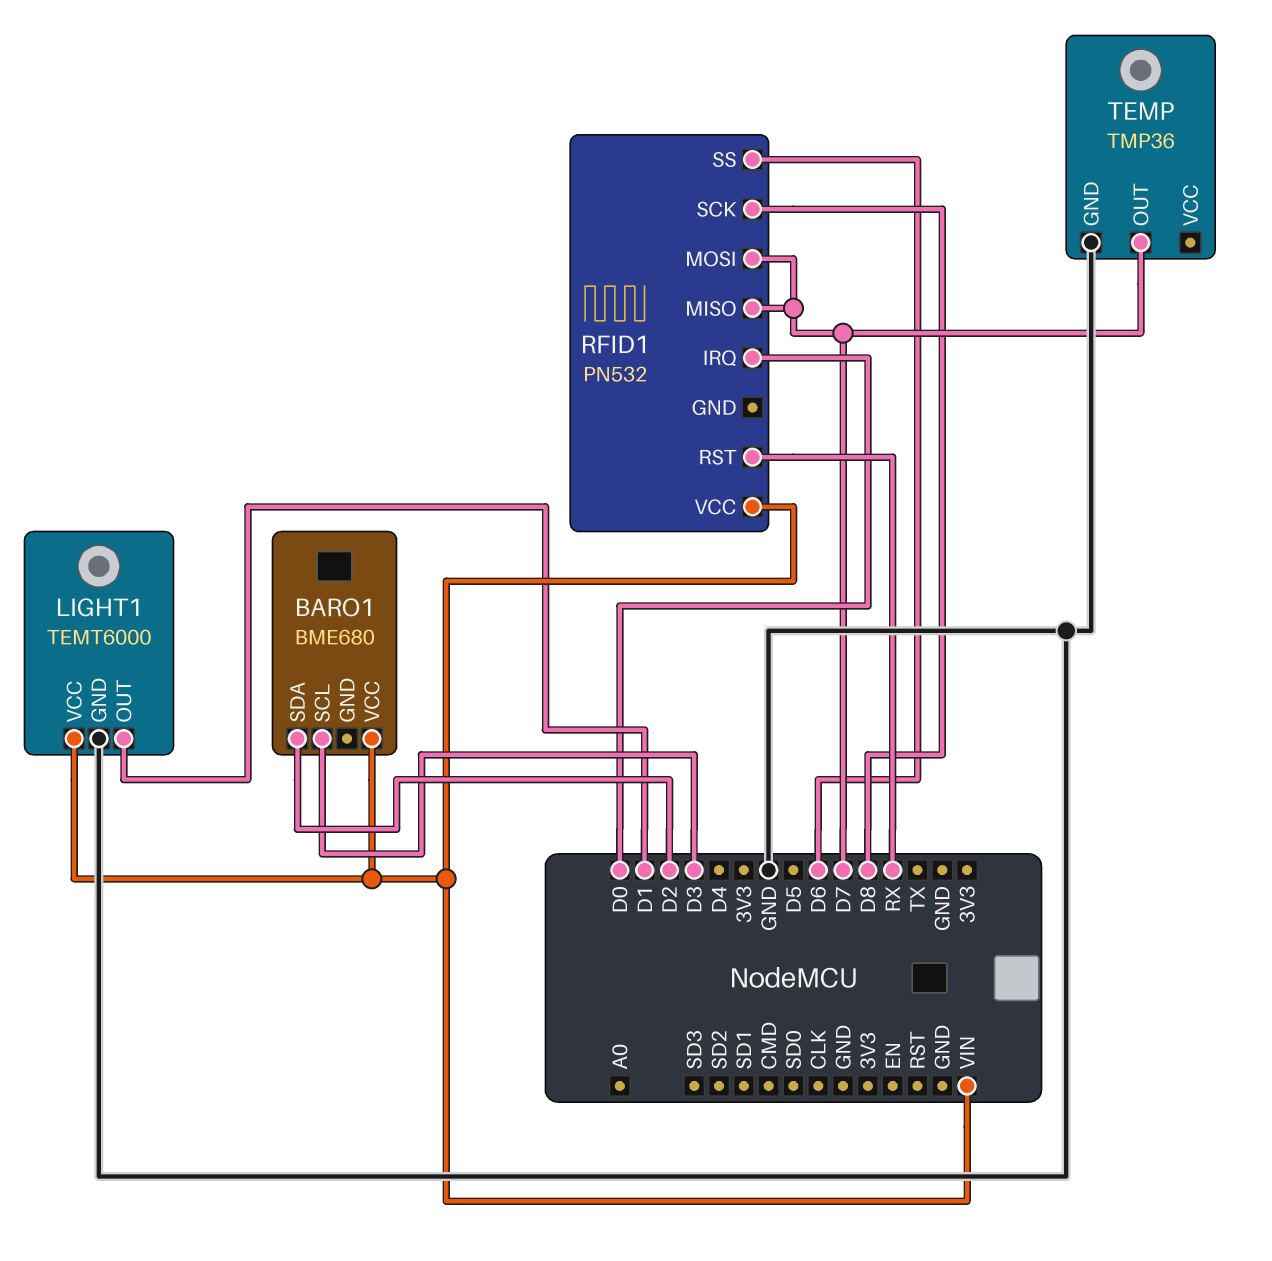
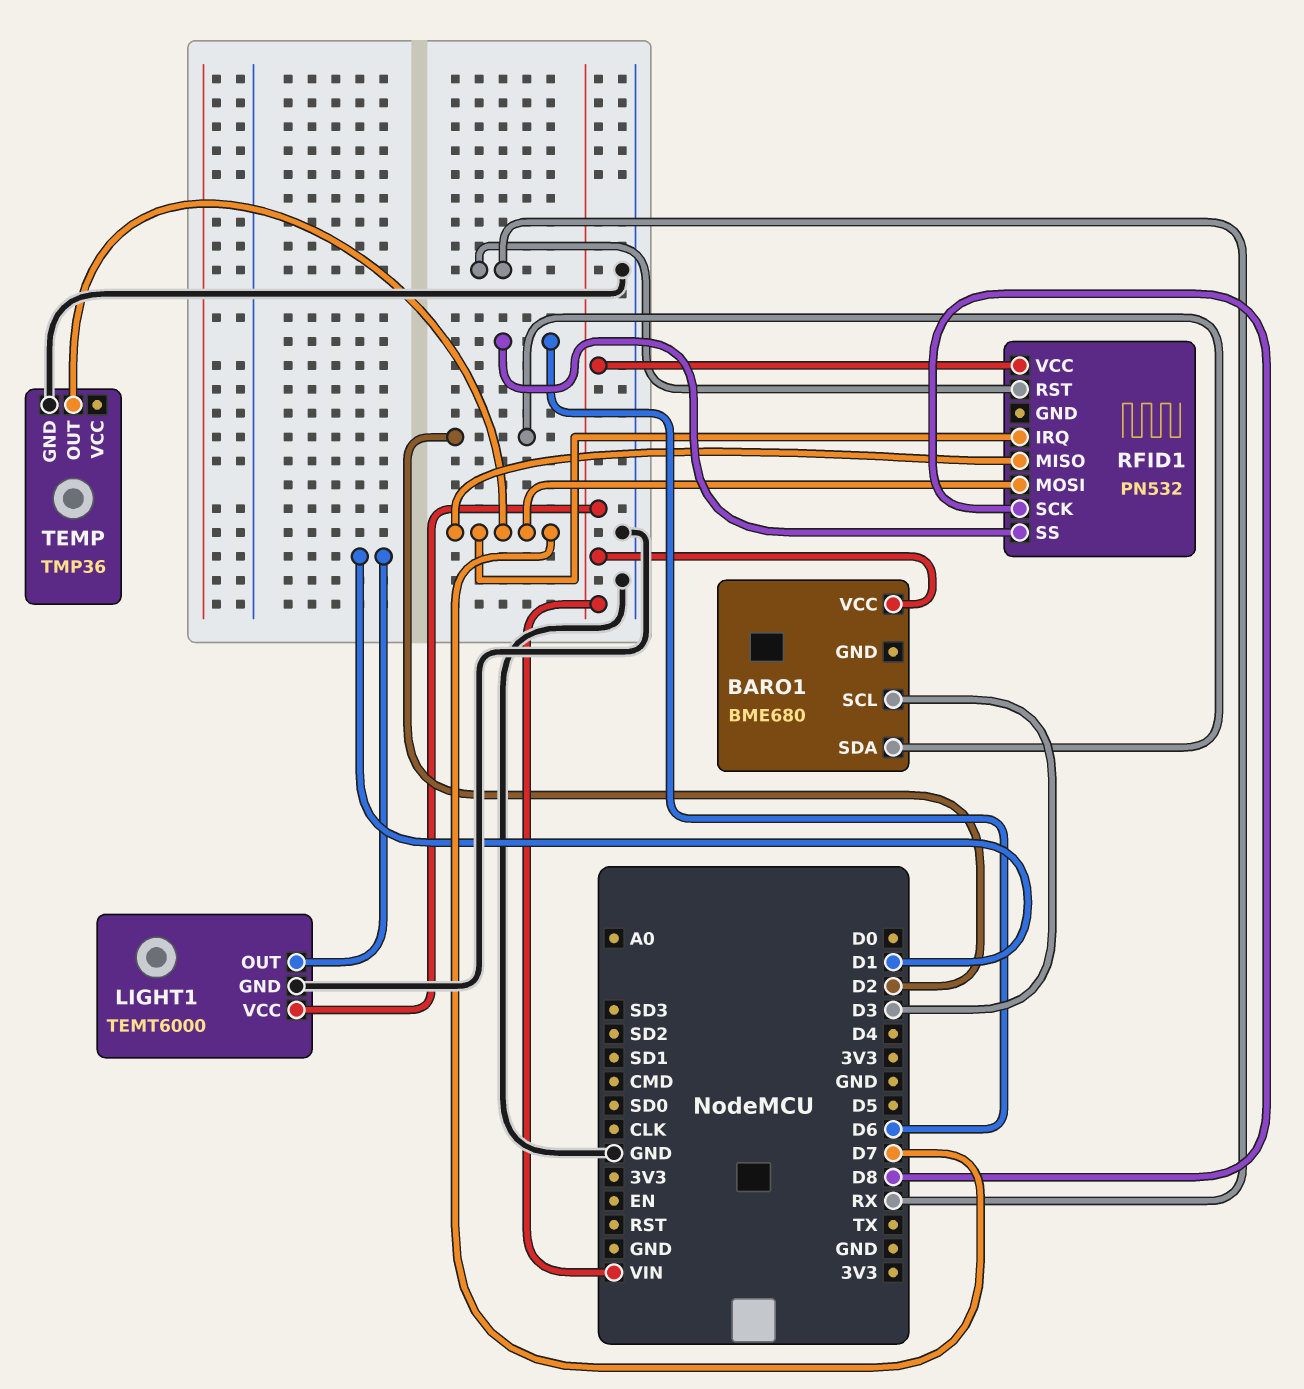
RFID1 pin IRQ: D0 -> D7

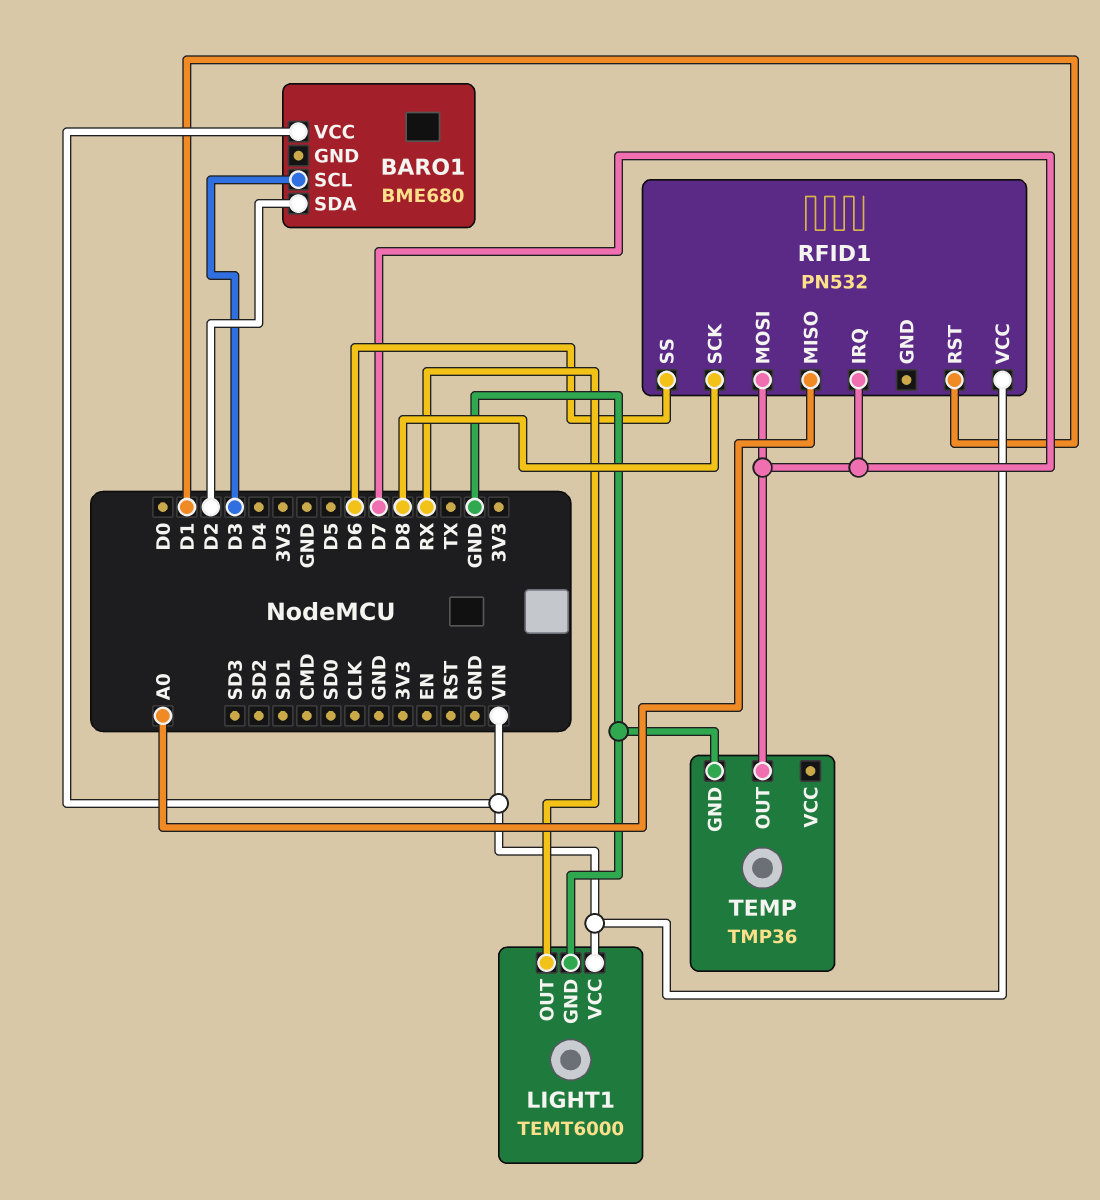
LIGHT1 pin OUT: D1 -> RX
RFID1 pin MISO: D7 -> A0
RFID1 pin RST: RX -> D1

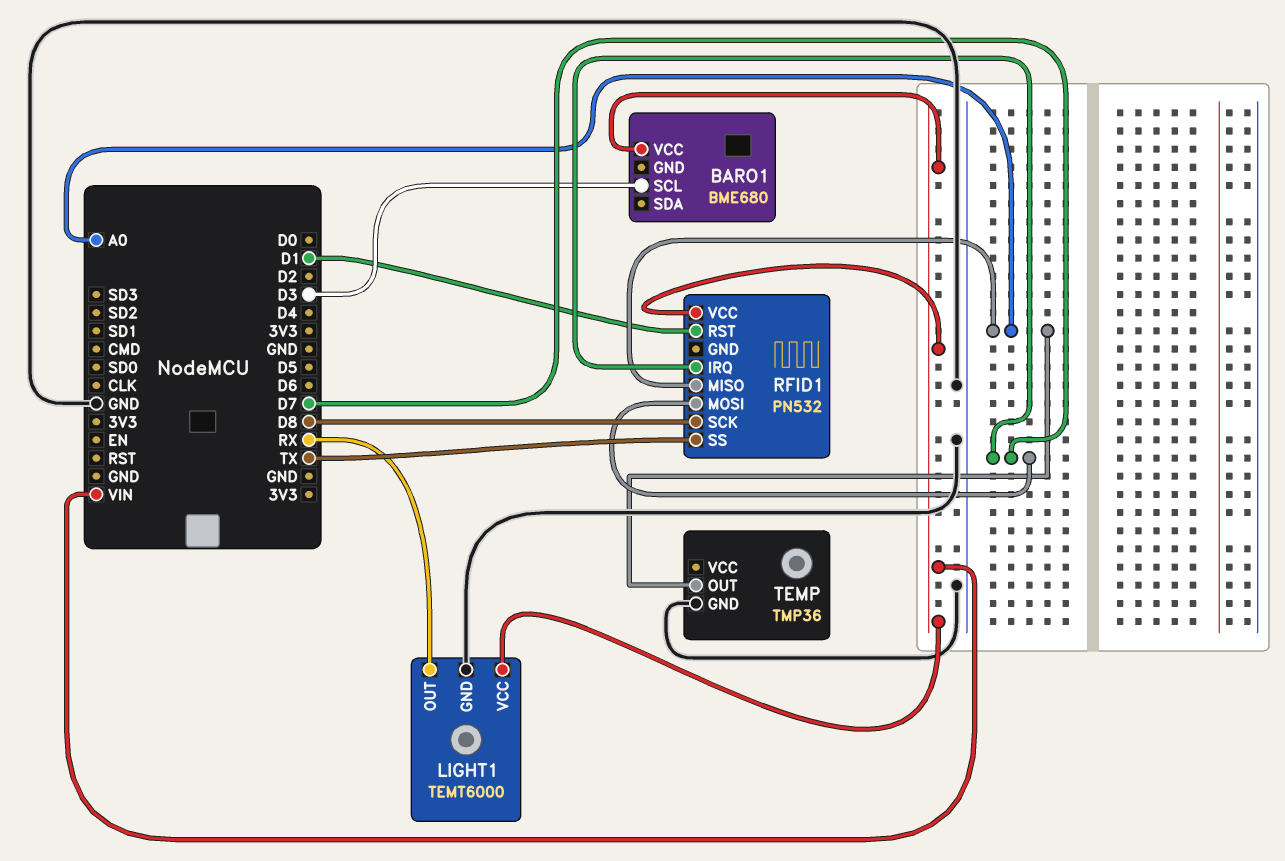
BARO1 pin SDA: D2 -> none
RFID1 pin SS: D6 -> TX
TEMP pin OUT: D7 -> A0

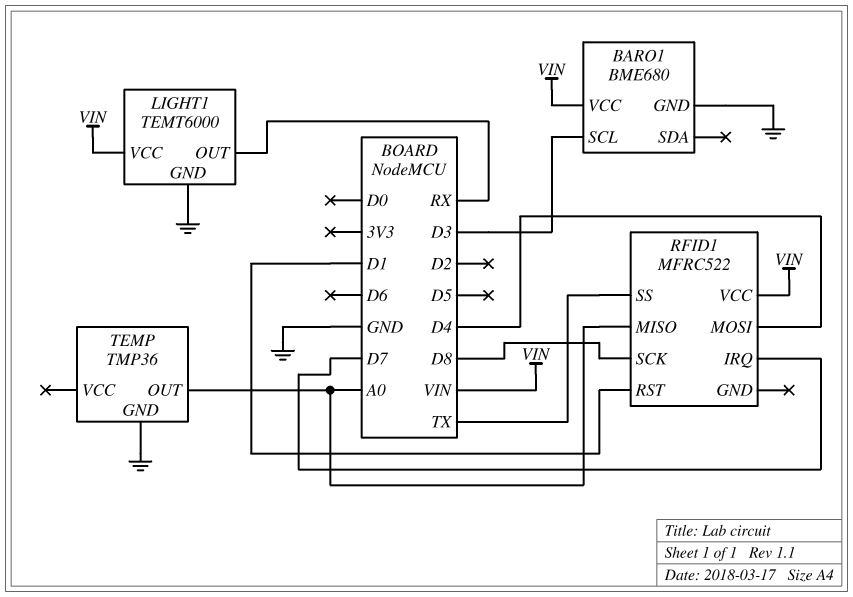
BARO1 pin GND: none -> GND
RFID1: PN532 -> MFRC522
RFID1 pin MOSI: D7 -> D4

